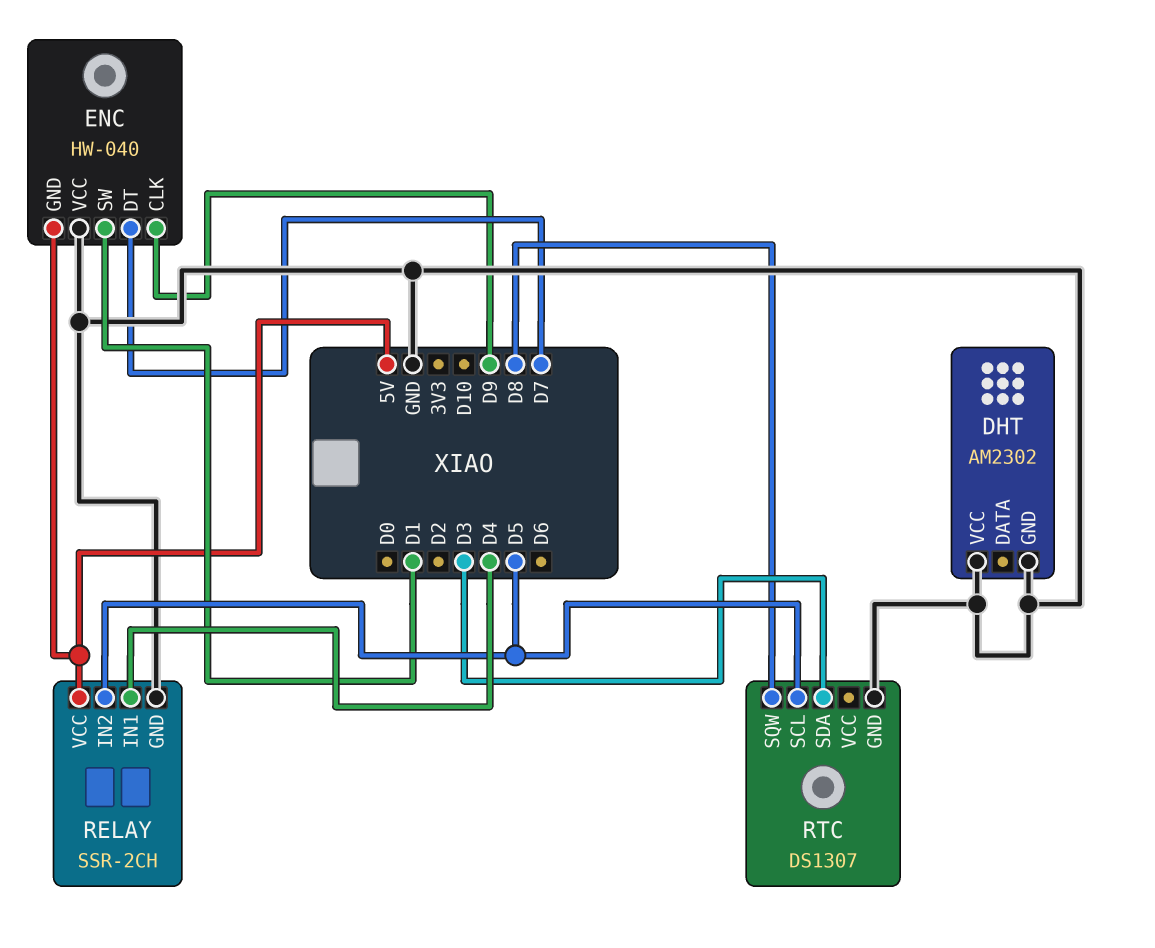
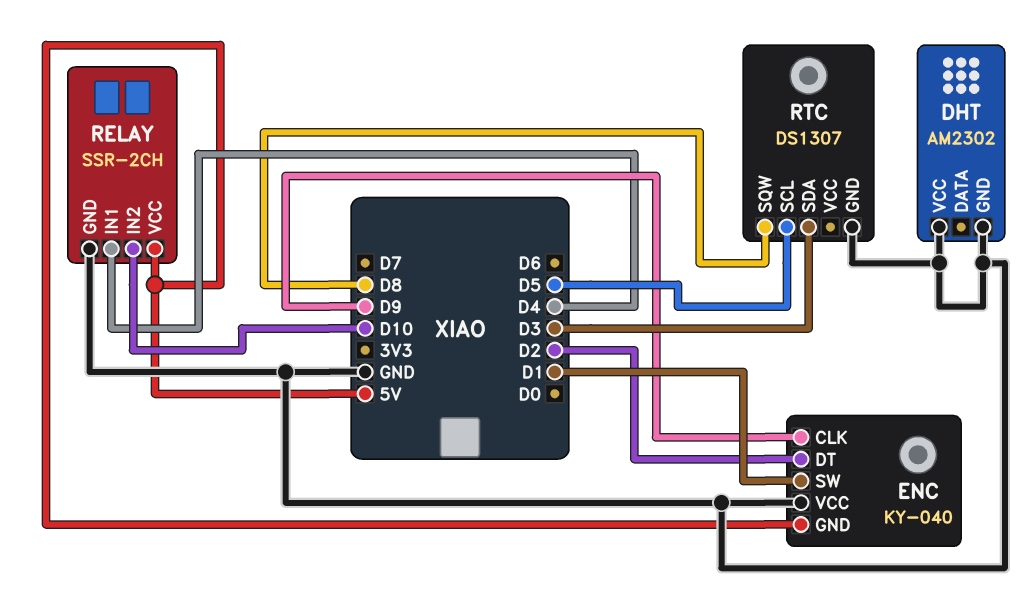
ENC: HW-040 -> KY-040
ENC pin DT: D7 -> D2
RELAY pin IN2: D5 -> D10

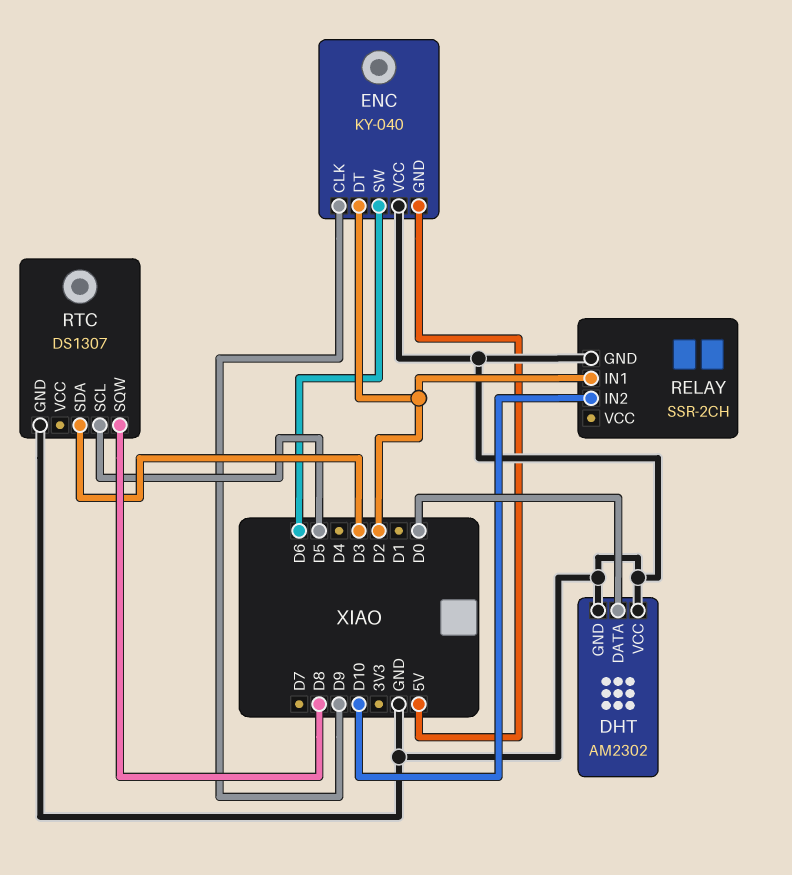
DHT pin DATA: none -> D0
ENC pin SW: D1 -> D6
RELAY pin IN1: D4 -> D2
RELAY pin VCC: 5V -> none

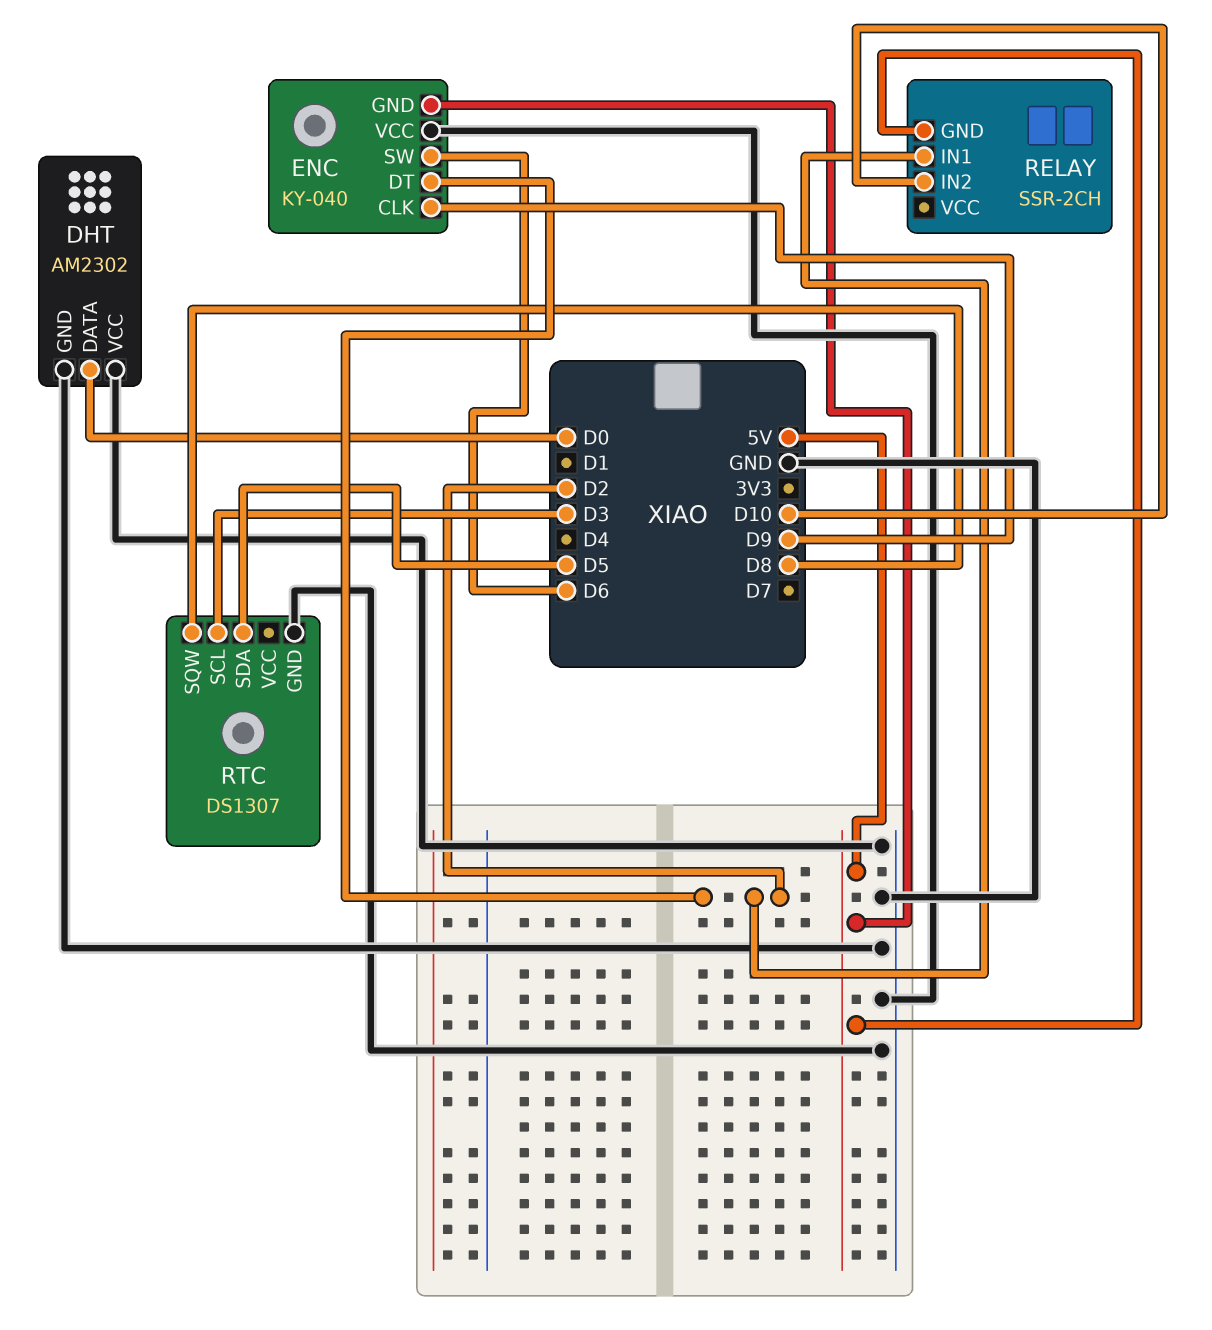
RELAY pin GND: GND -> 5V
RTC pin SCL: D5 -> D3
RTC pin SDA: D3 -> D5

